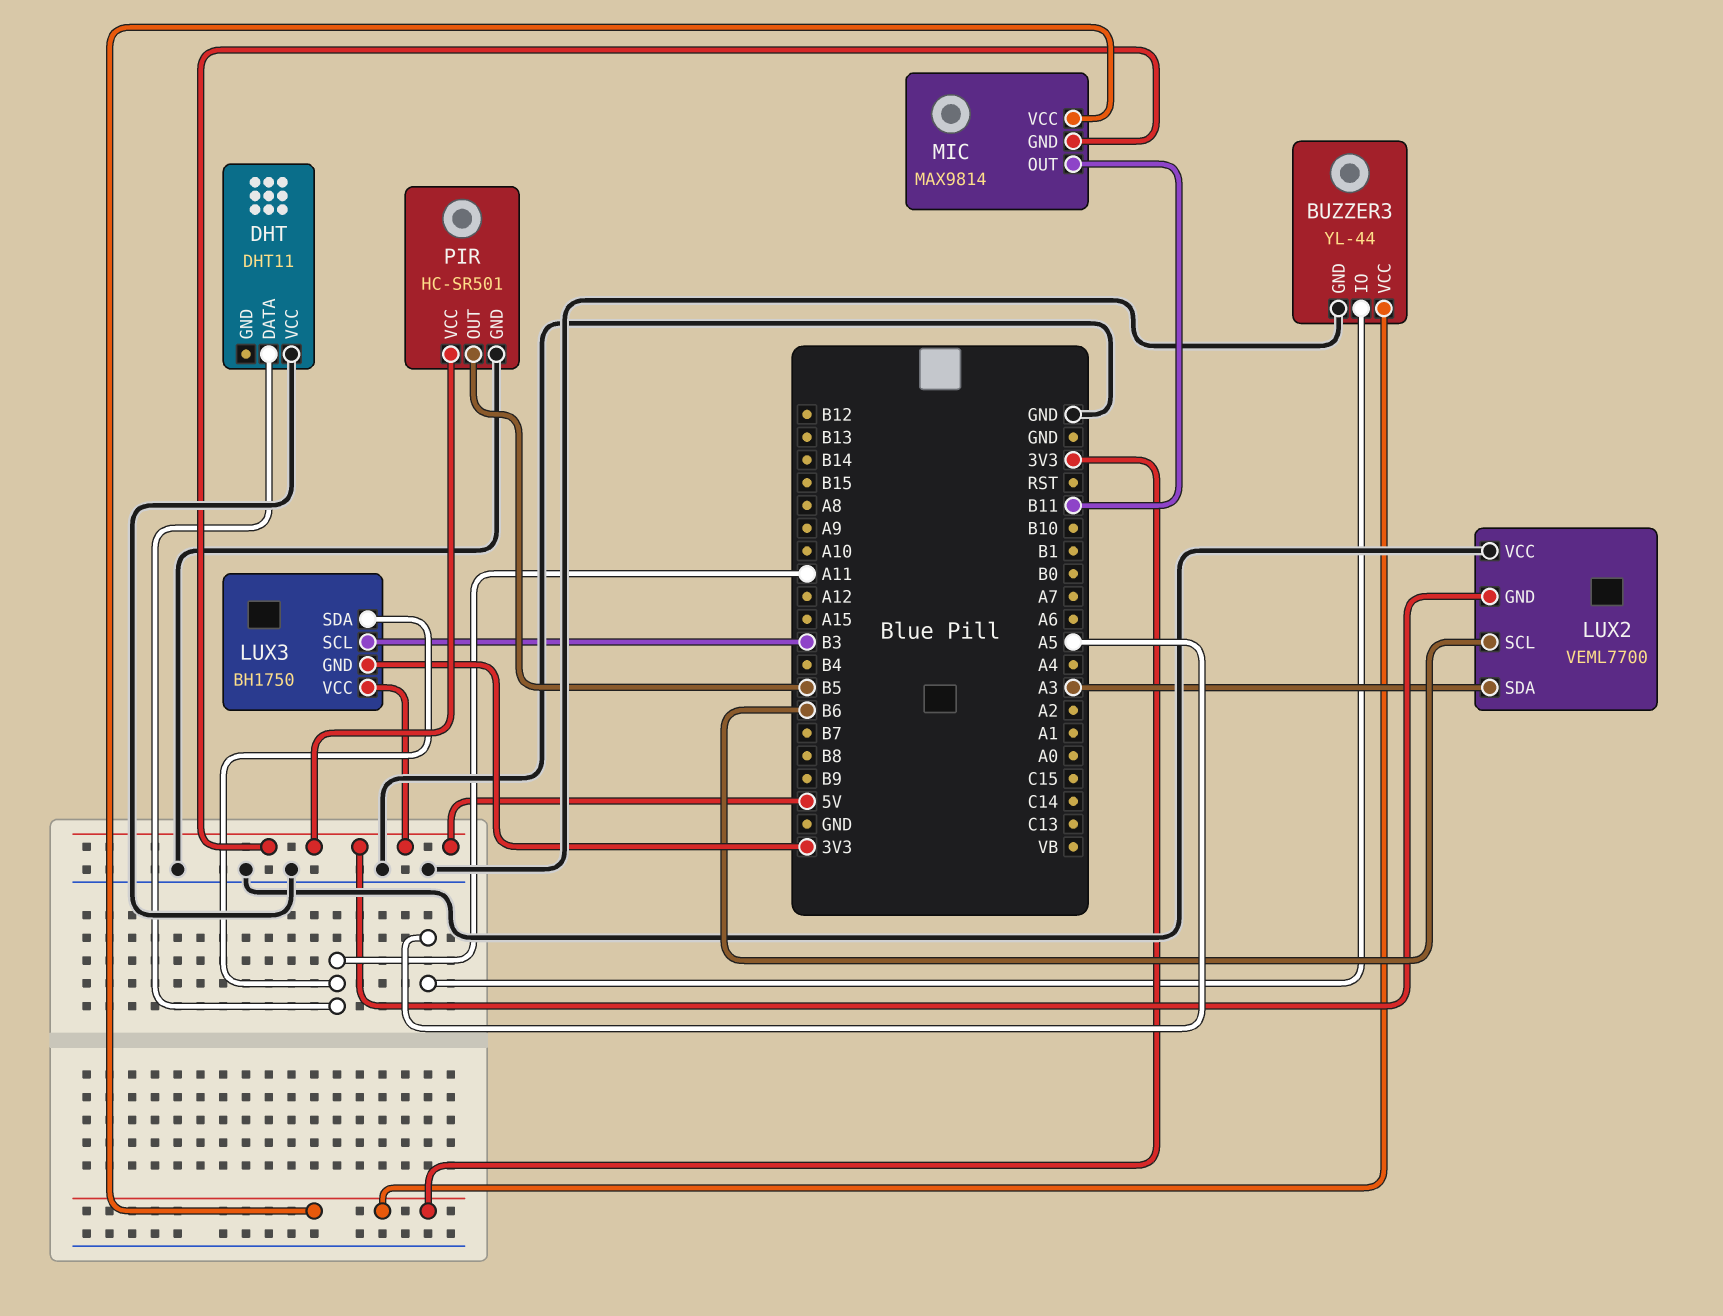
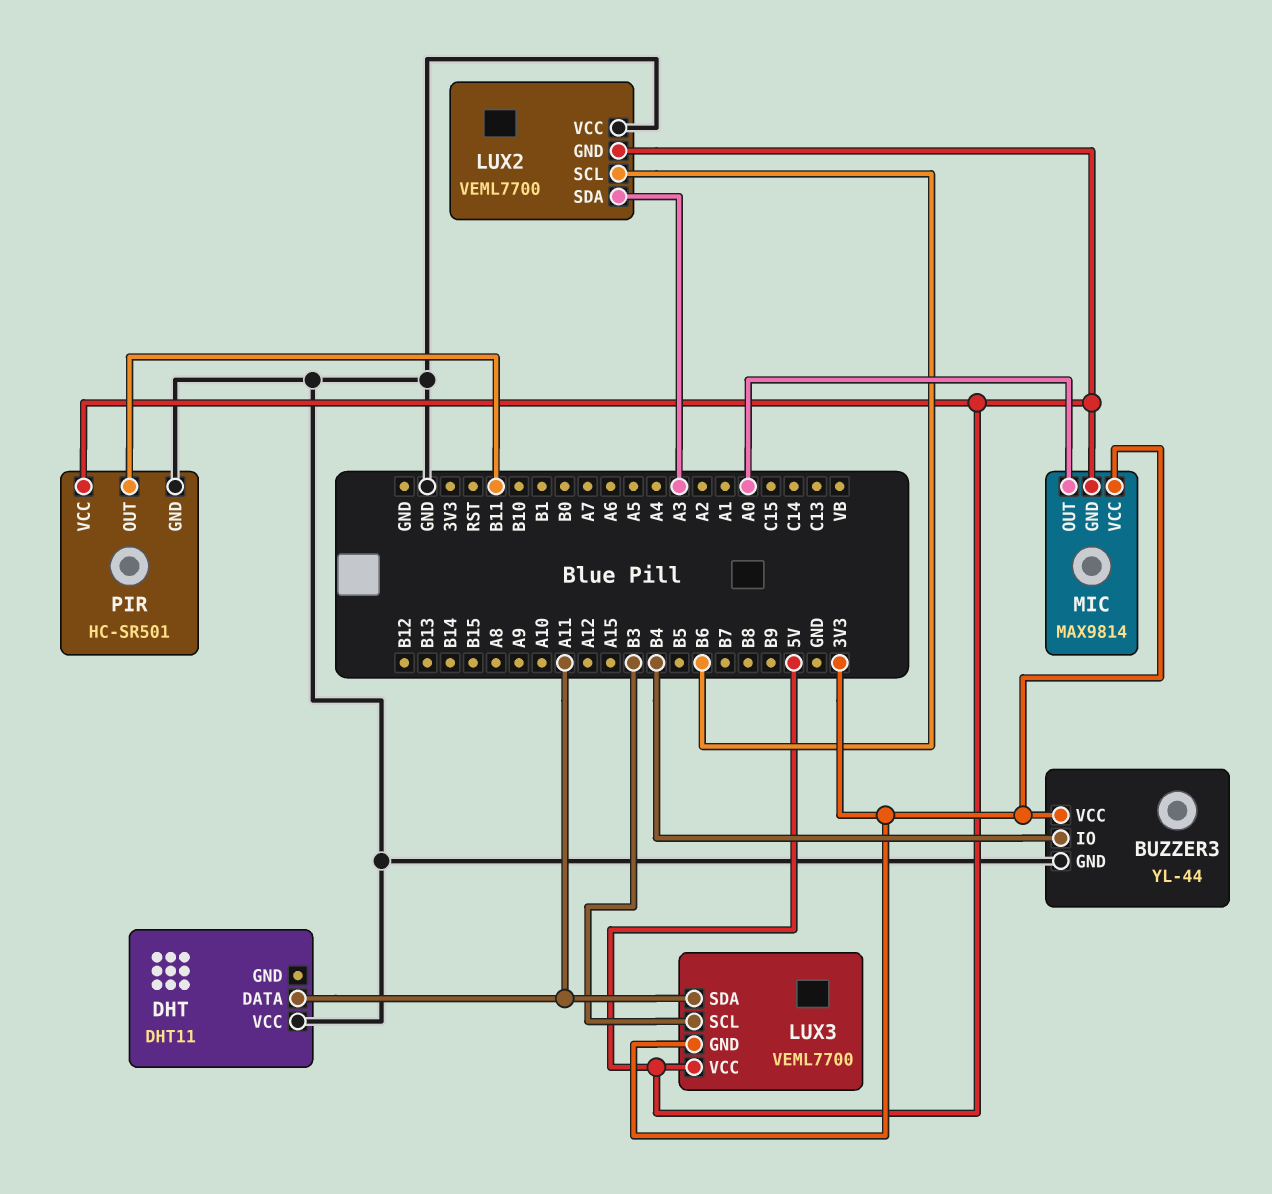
BUZZER3 pin IO: A5 -> B4
LUX3: BH1750 -> VEML7700
MIC pin OUT: B11 -> A0
PIR pin OUT: B5 -> B11

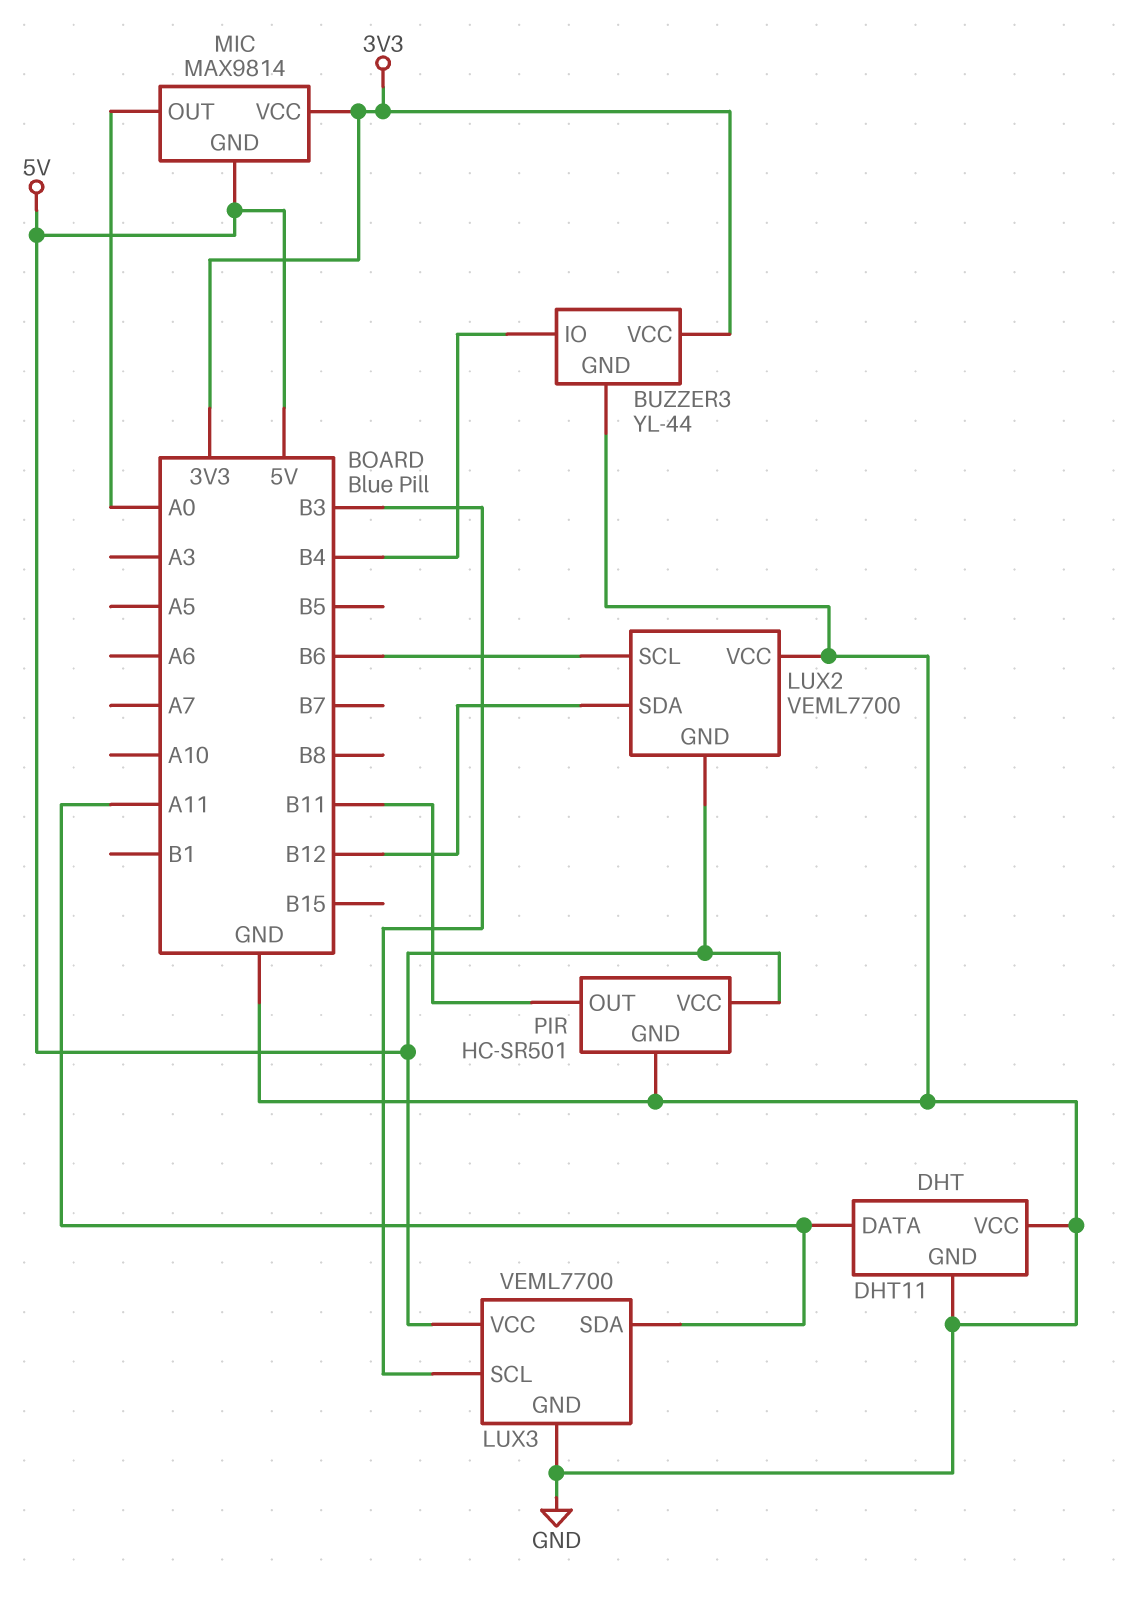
DHT pin GND: none -> GND
LUX2 pin SDA: A3 -> B12
LUX3 pin GND: 3V3 -> GND

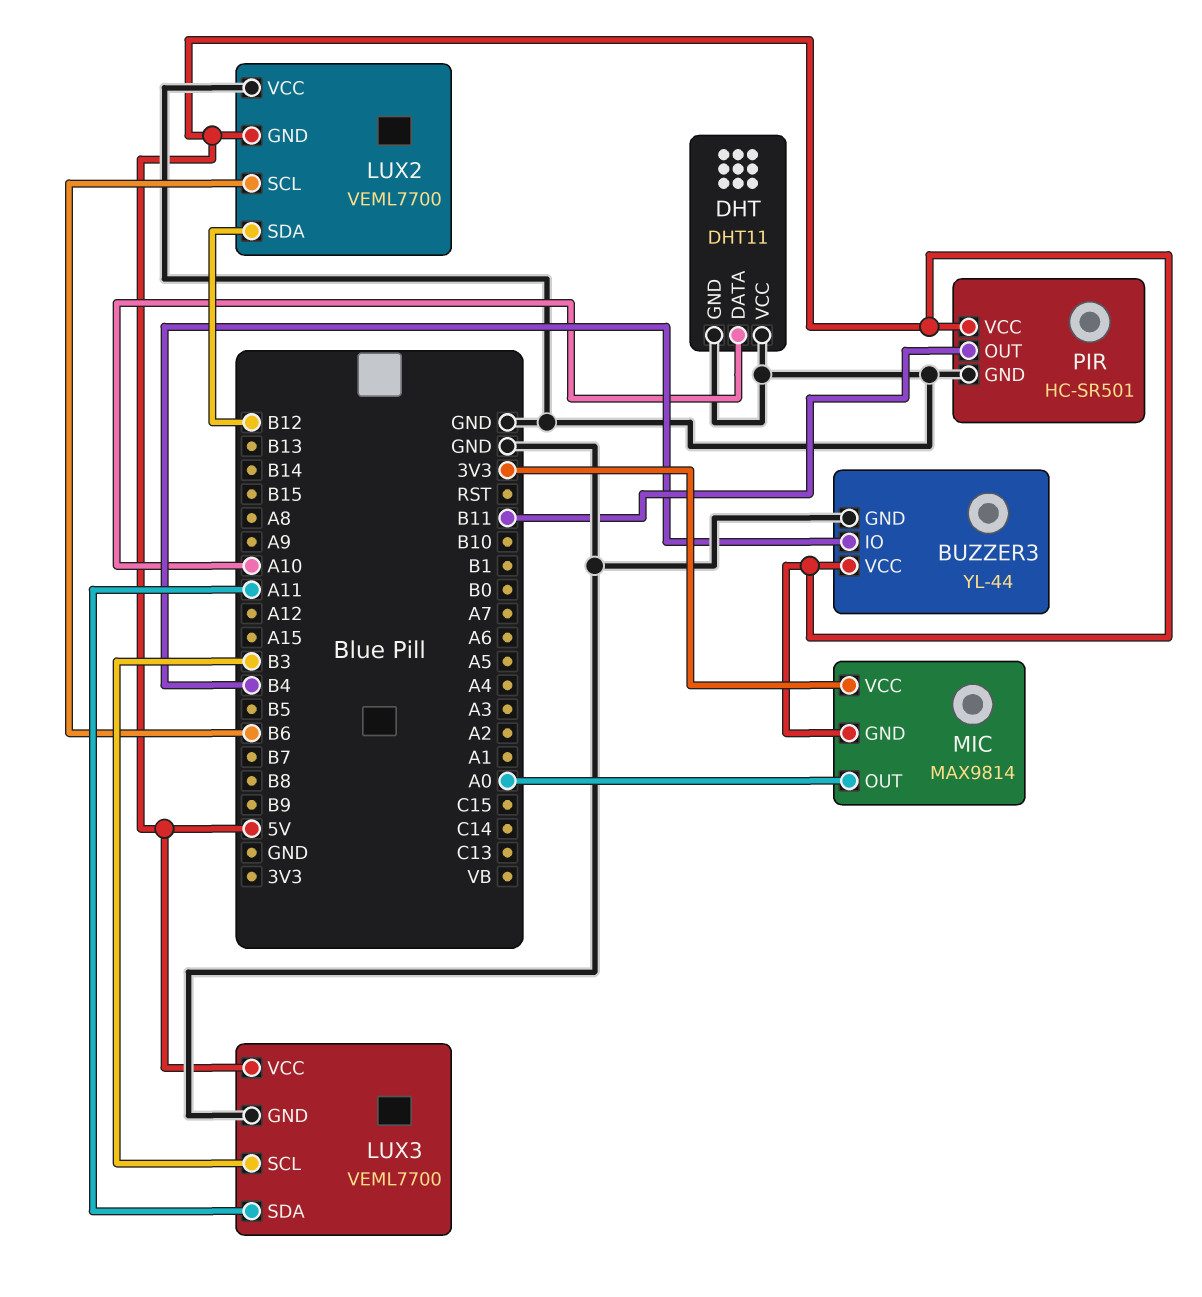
BUZZER3 pin VCC: 3V3 -> 5V
DHT pin DATA: A11 -> A10

